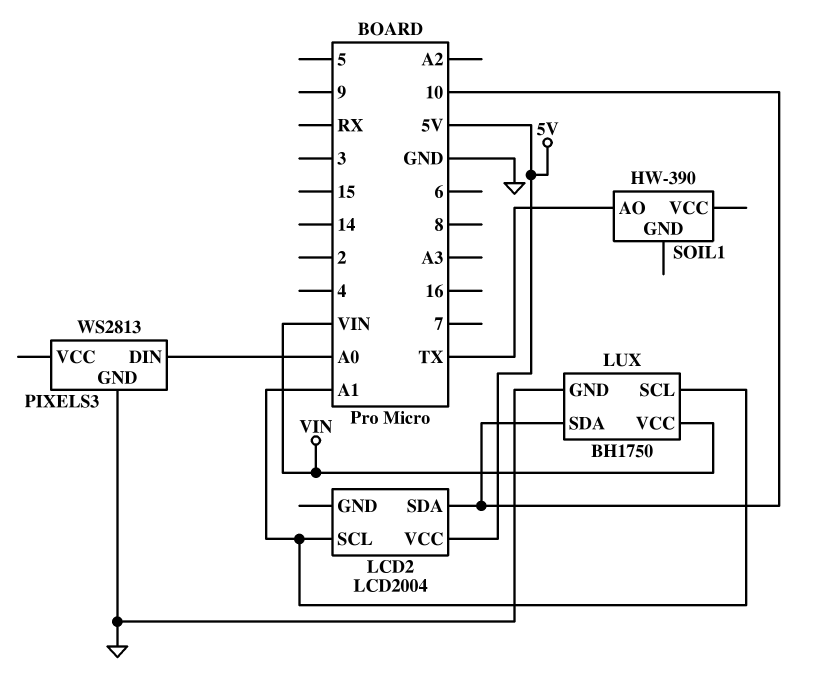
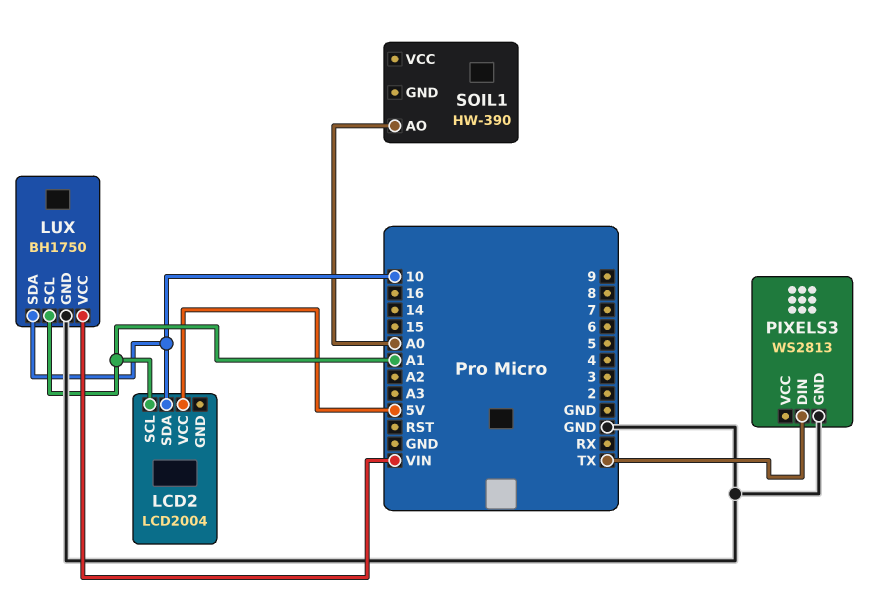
PIXELS3 pin DIN: A0 -> TX
SOIL1 pin AO: TX -> A0

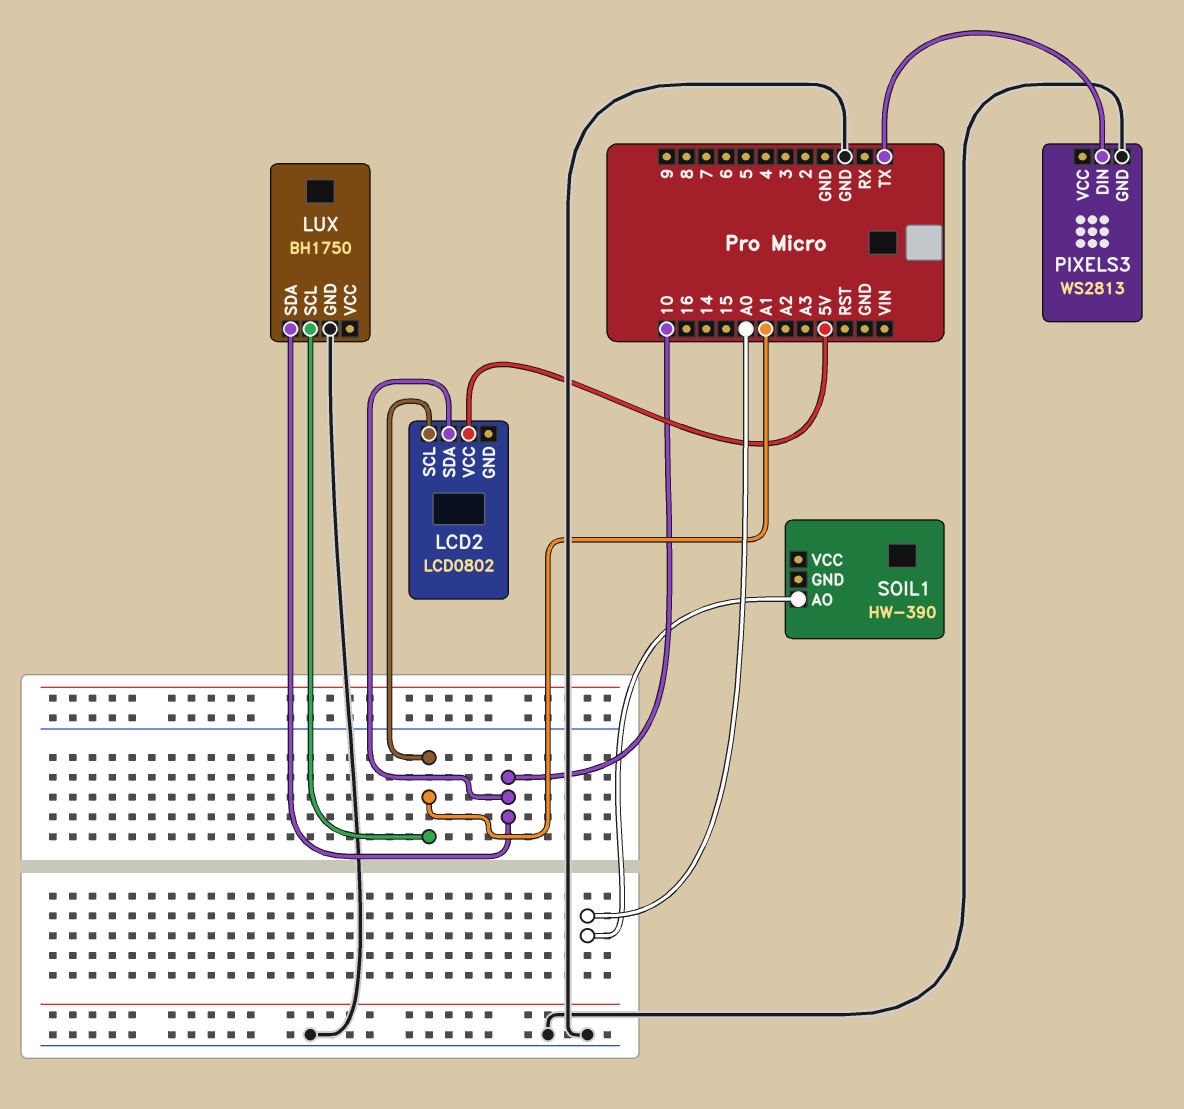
LCD2: LCD2004 -> LCD0802
LUX pin VCC: VIN -> none

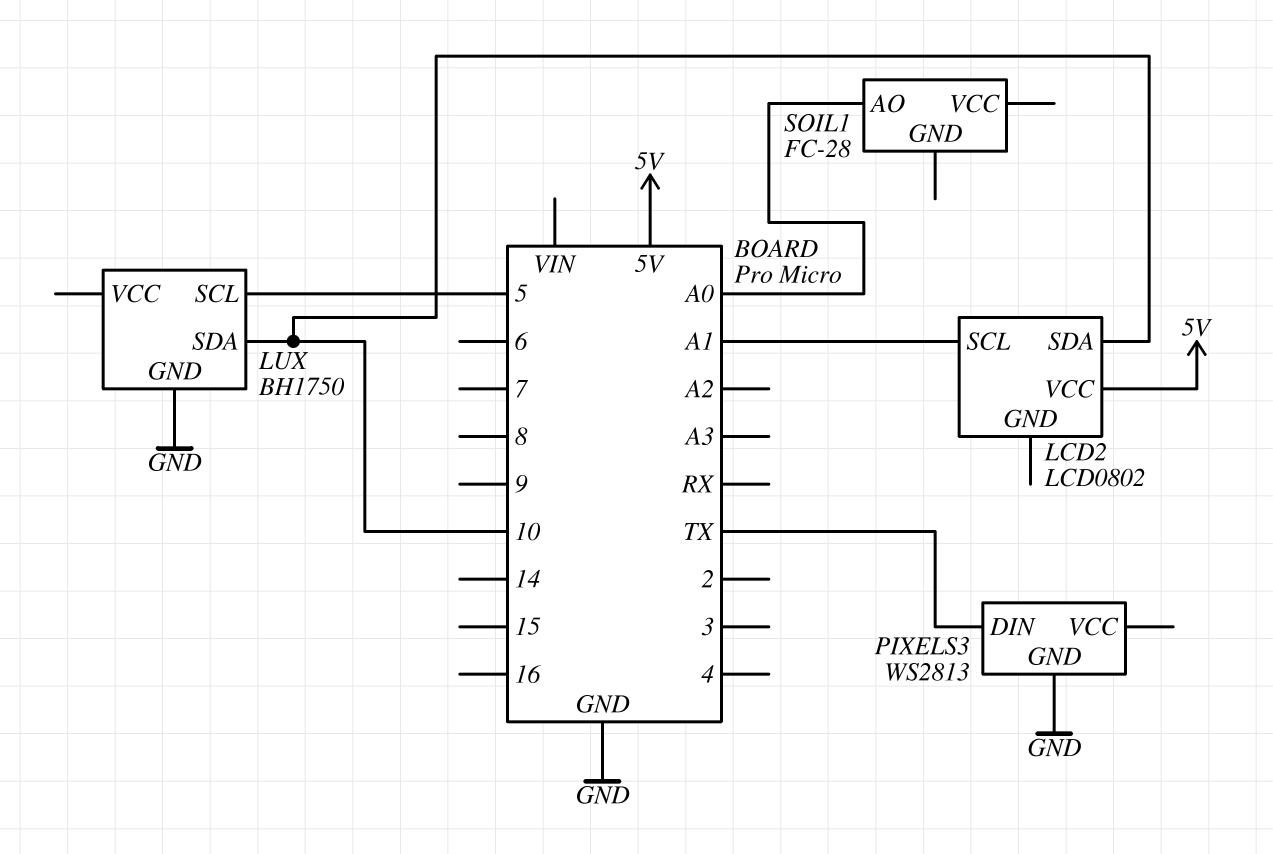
LUX pin SCL: A1 -> 5
SOIL1: HW-390 -> FC-28

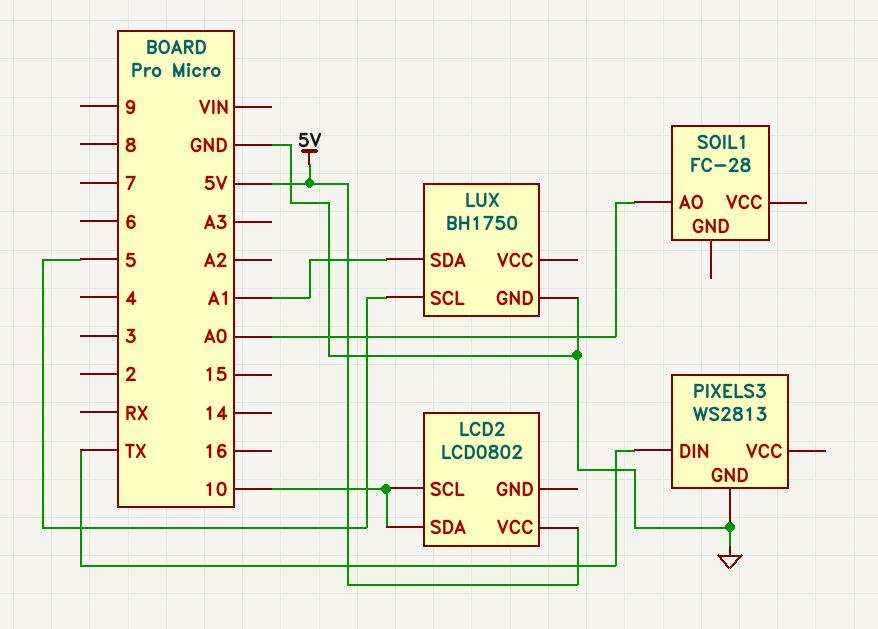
LCD2 pin SCL: A1 -> 10
LUX pin SDA: 10 -> A1

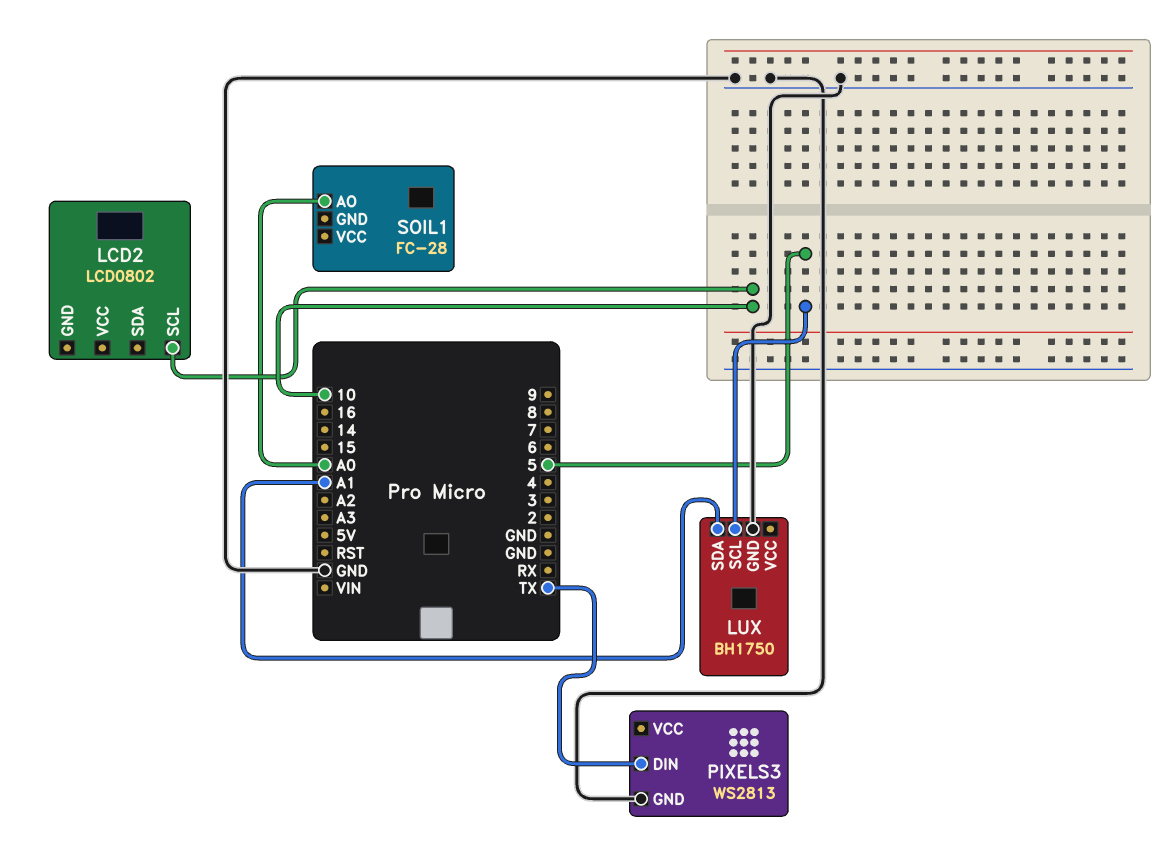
LCD2 pin SDA: 10 -> none
LCD2 pin VCC: 5V -> none

